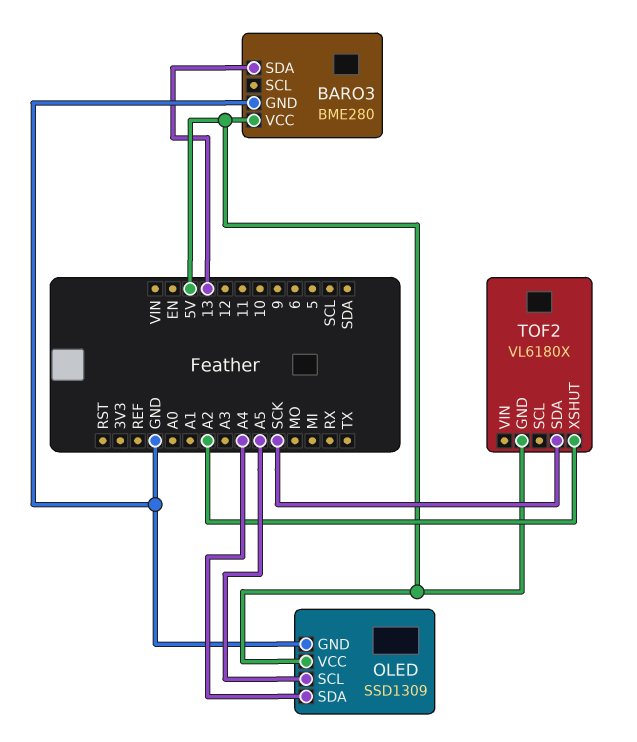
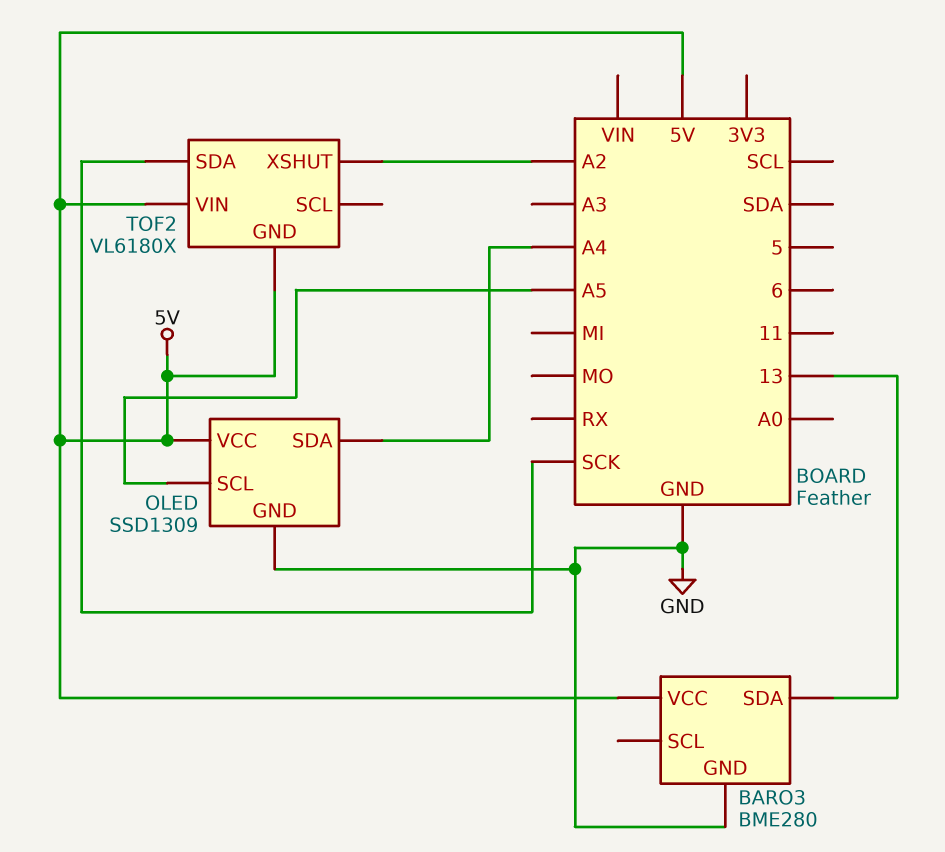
TOF2 pin VIN: none -> 5V

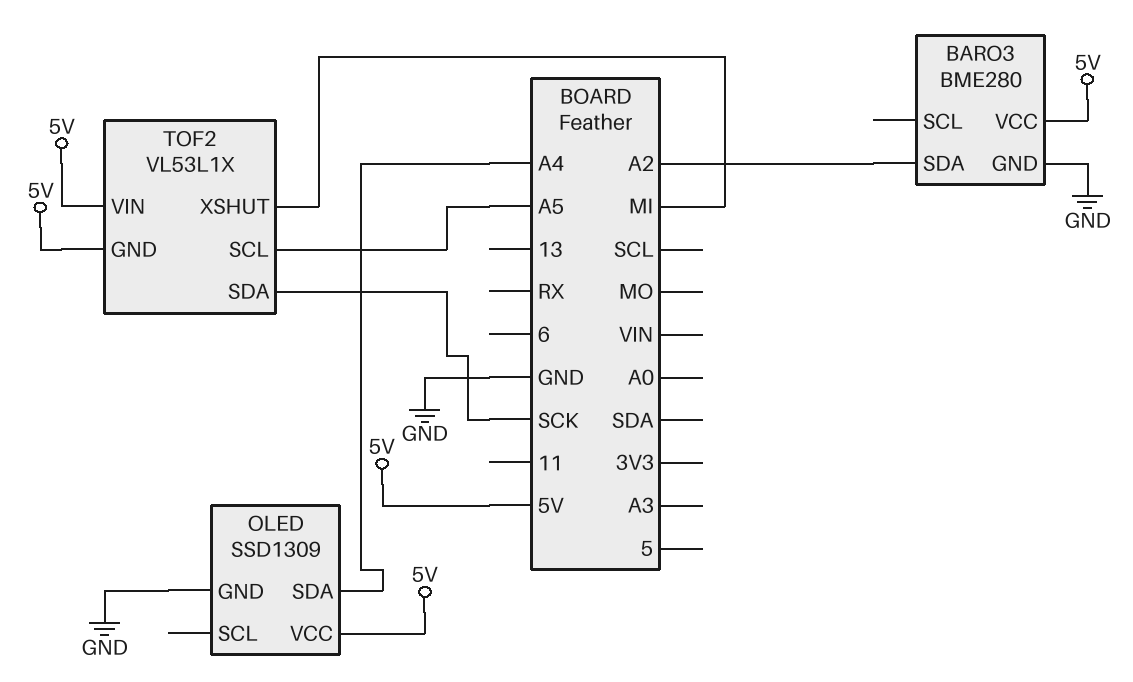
BARO3 pin SDA: 13 -> A2
OLED pin SCL: A5 -> none
TOF2: VL6180X -> VL53L1X
TOF2 pin SCL: none -> A5
TOF2 pin XSHUT: A2 -> MI

